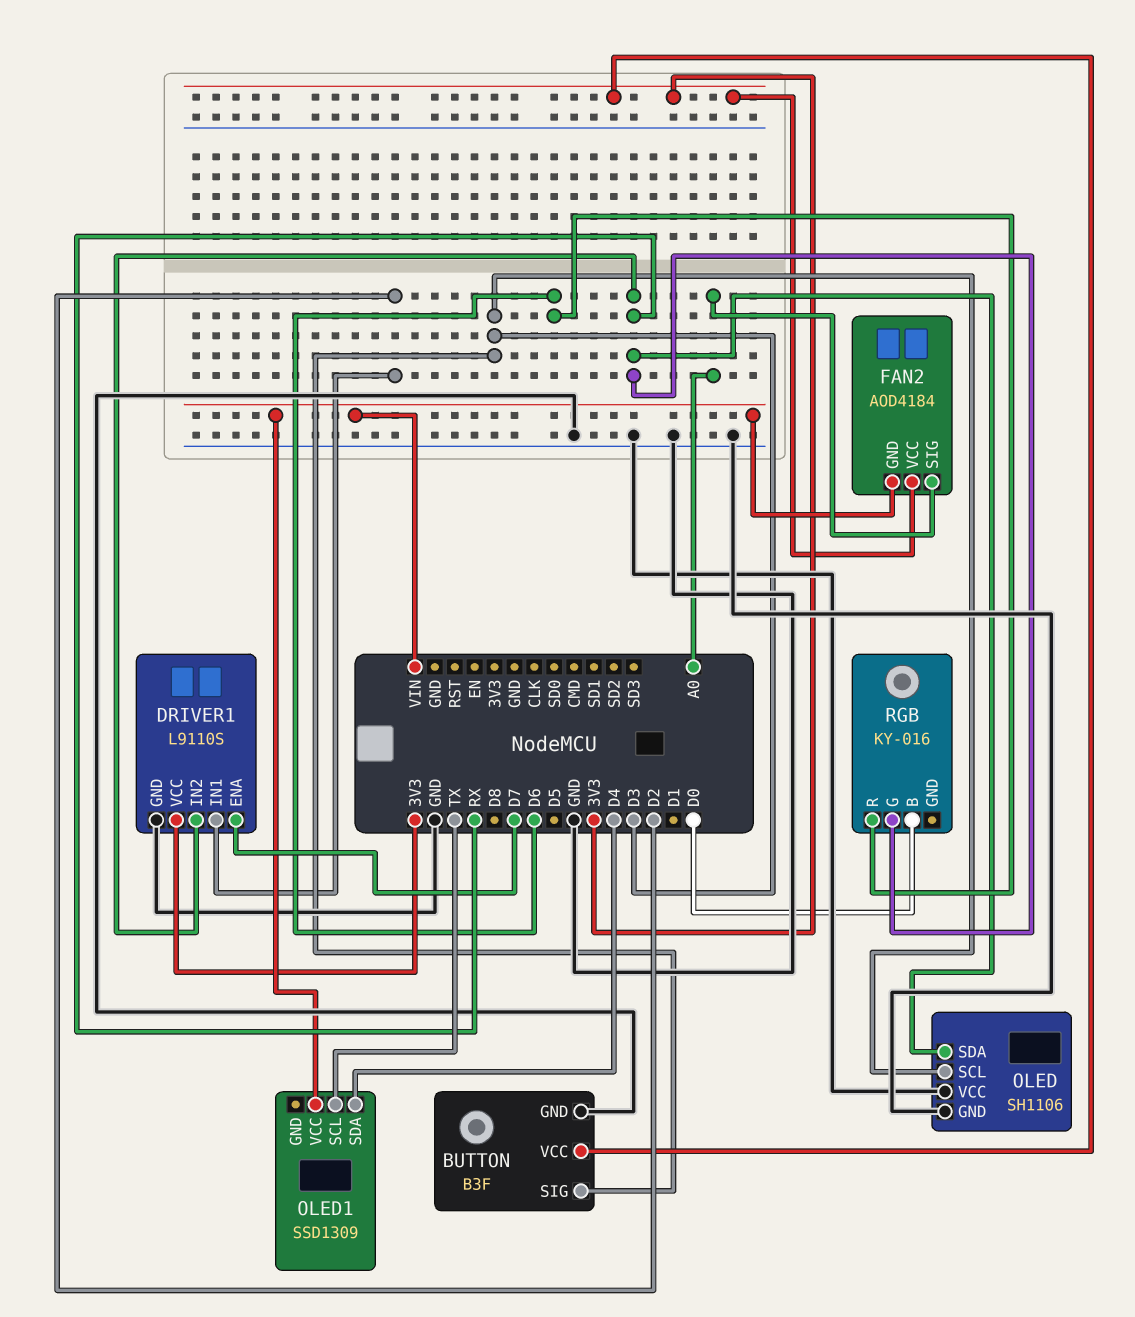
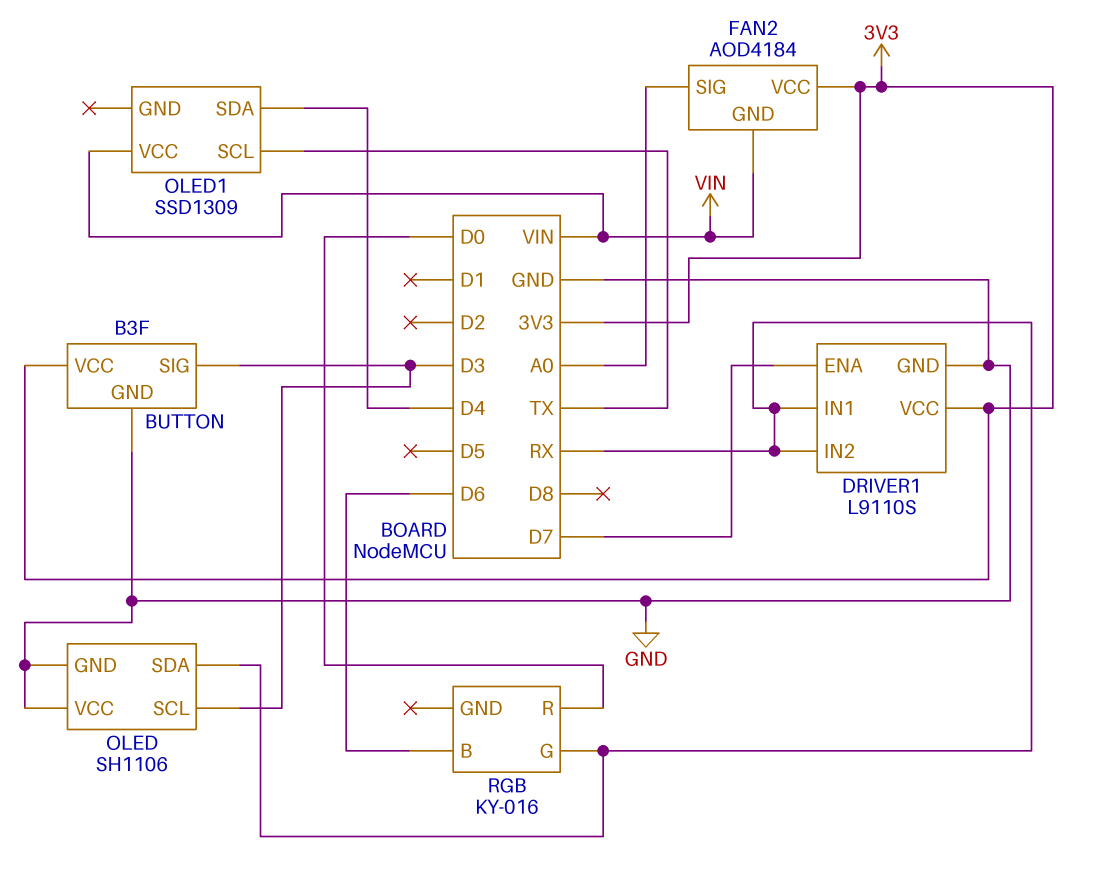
DRIVER1 pin IN1: D2 -> RX
RGB pin B: D0 -> D6
RGB pin R: D6 -> D0

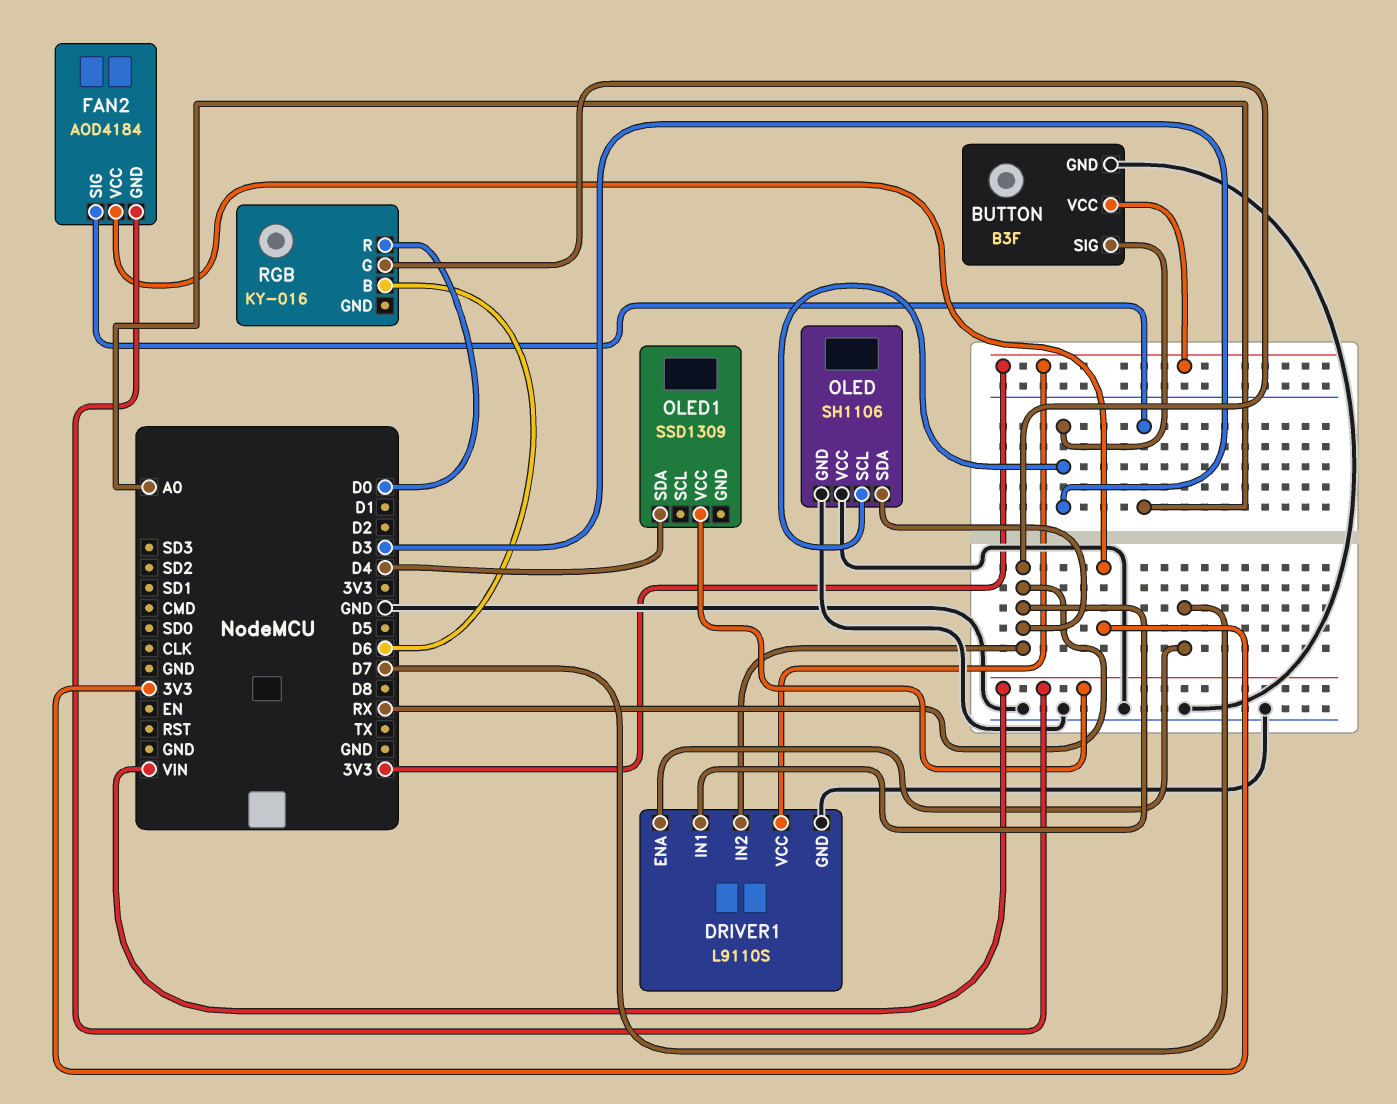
OLED1 pin SCL: TX -> none

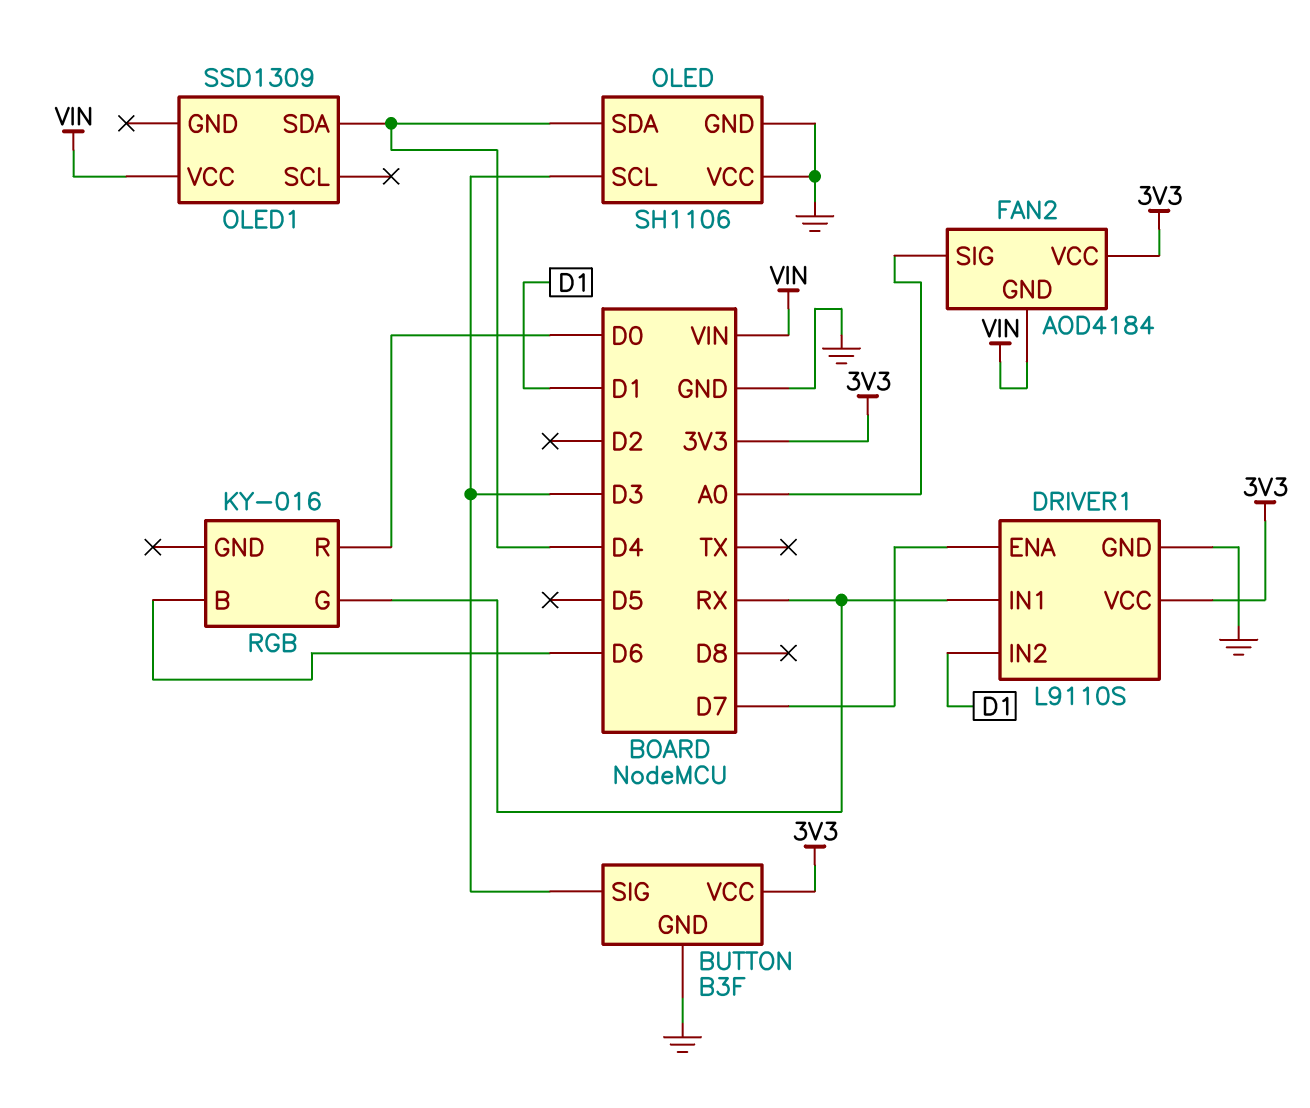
DRIVER1 pin IN2: RX -> D1
OLED pin SDA: RX -> D4

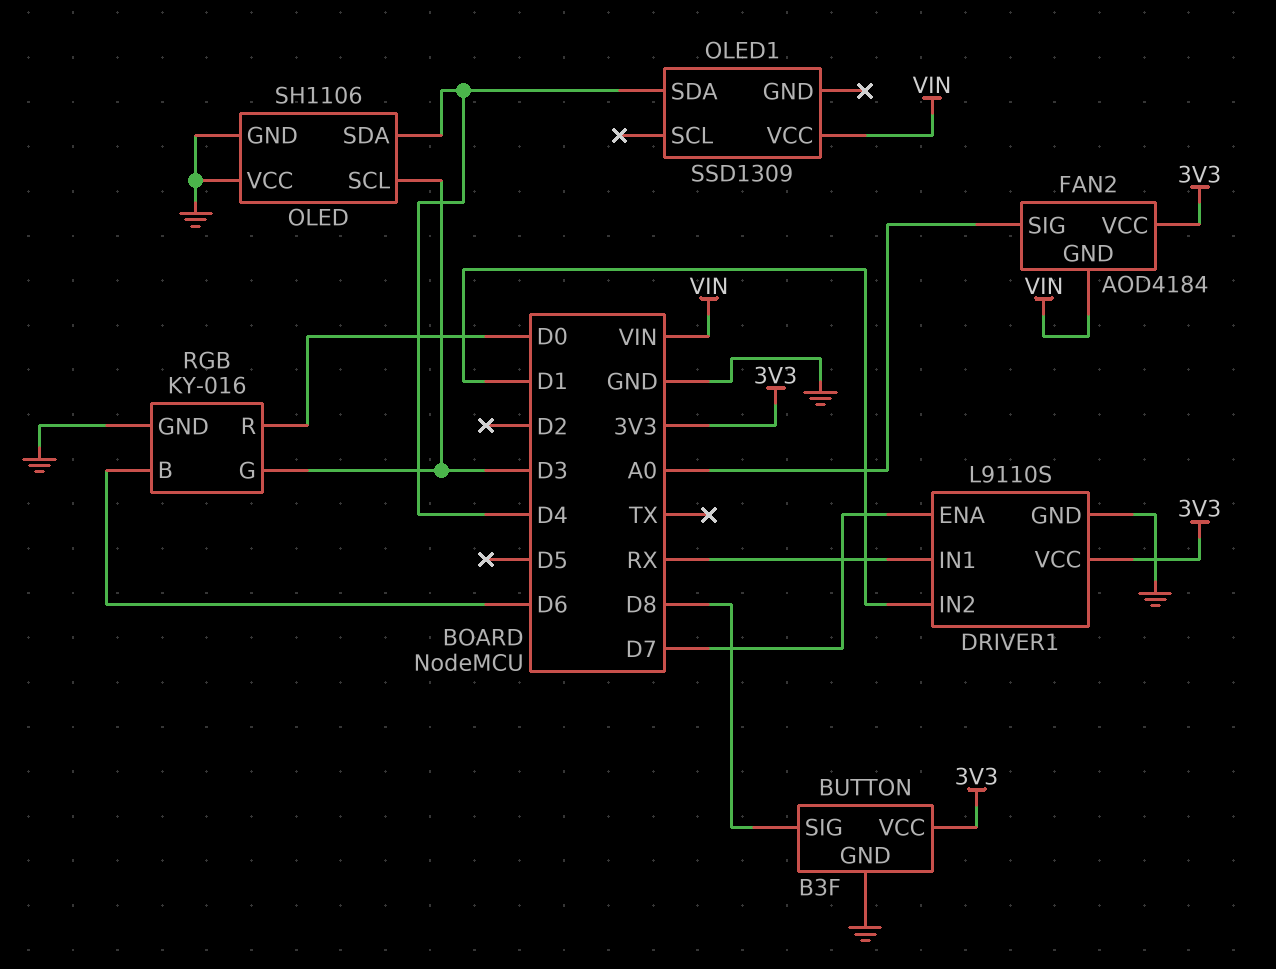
BUTTON pin SIG: D3 -> D8
RGB pin G: RX -> D3
RGB pin GND: none -> GND

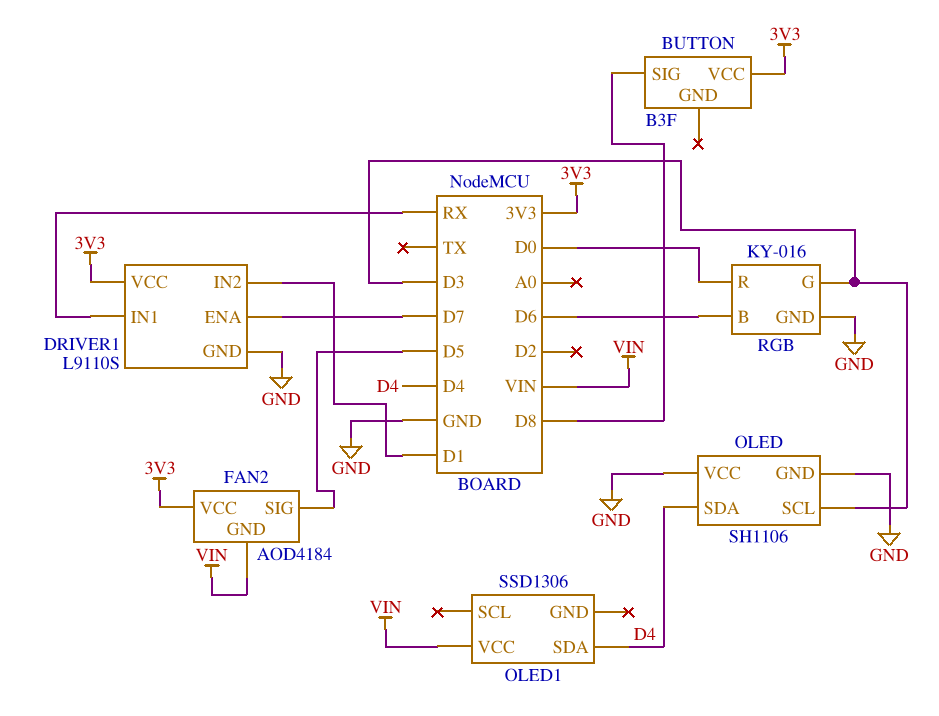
BUTTON pin GND: GND -> none
FAN2 pin SIG: A0 -> D5
OLED1: SSD1309 -> SSD1306

